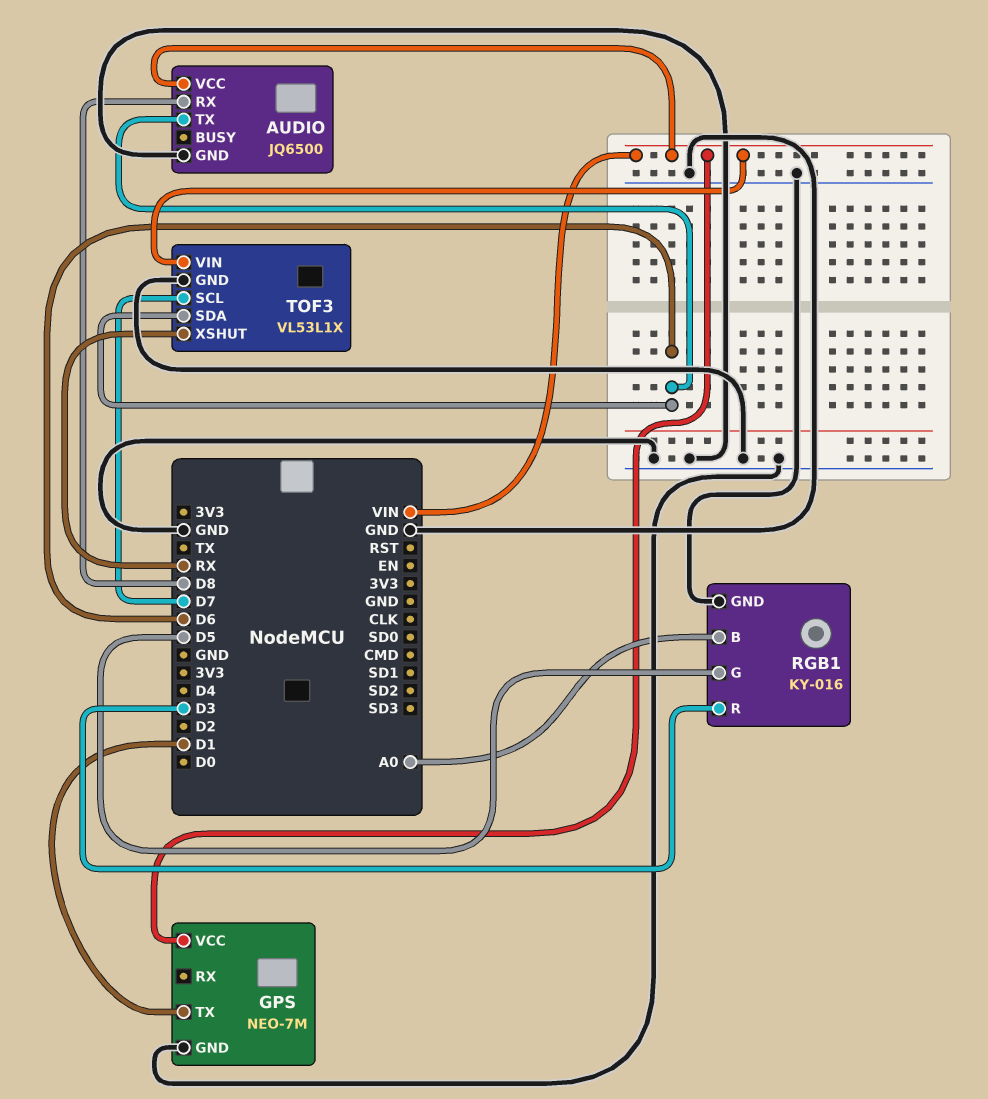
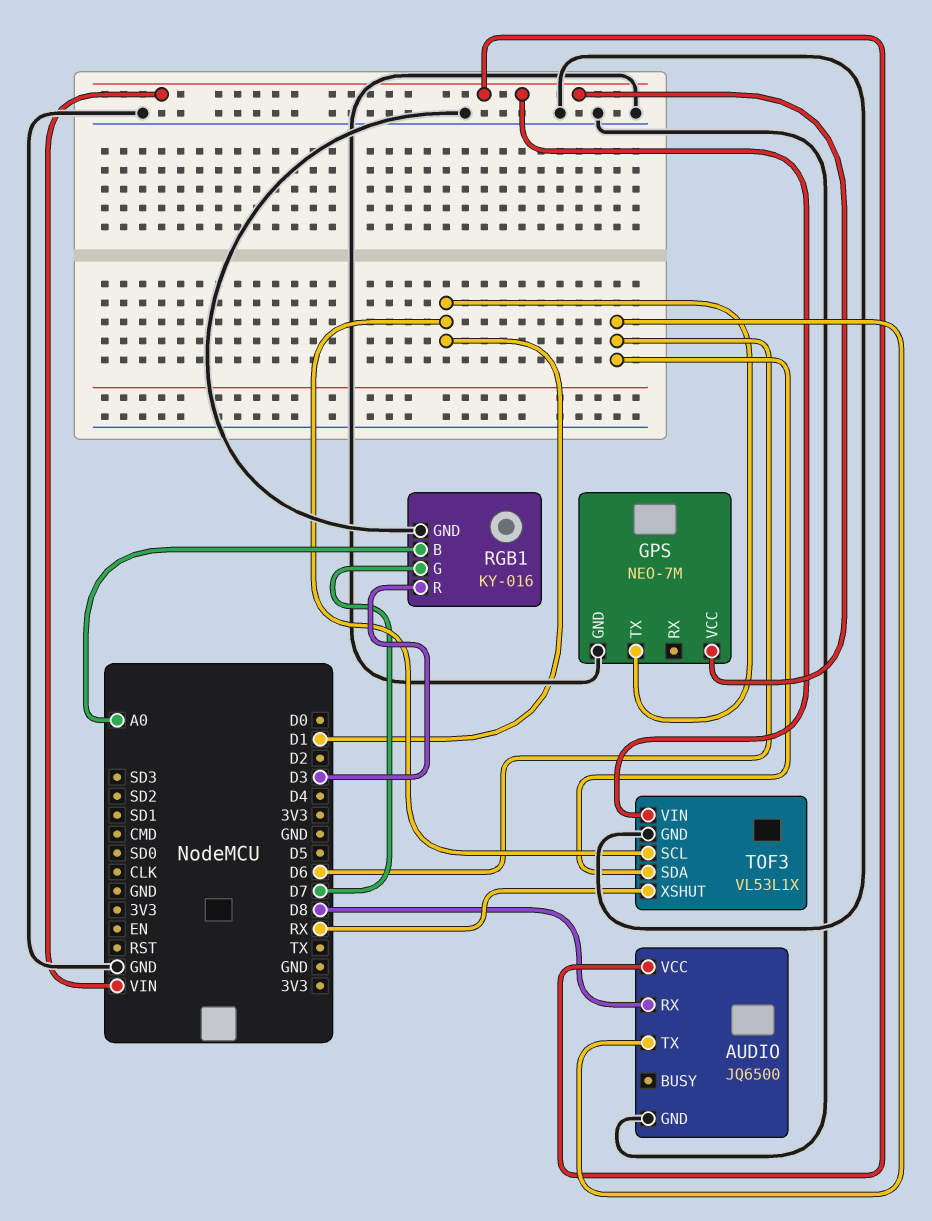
RGB1 pin G: D5 -> D7
TOF3 pin SCL: D7 -> D1

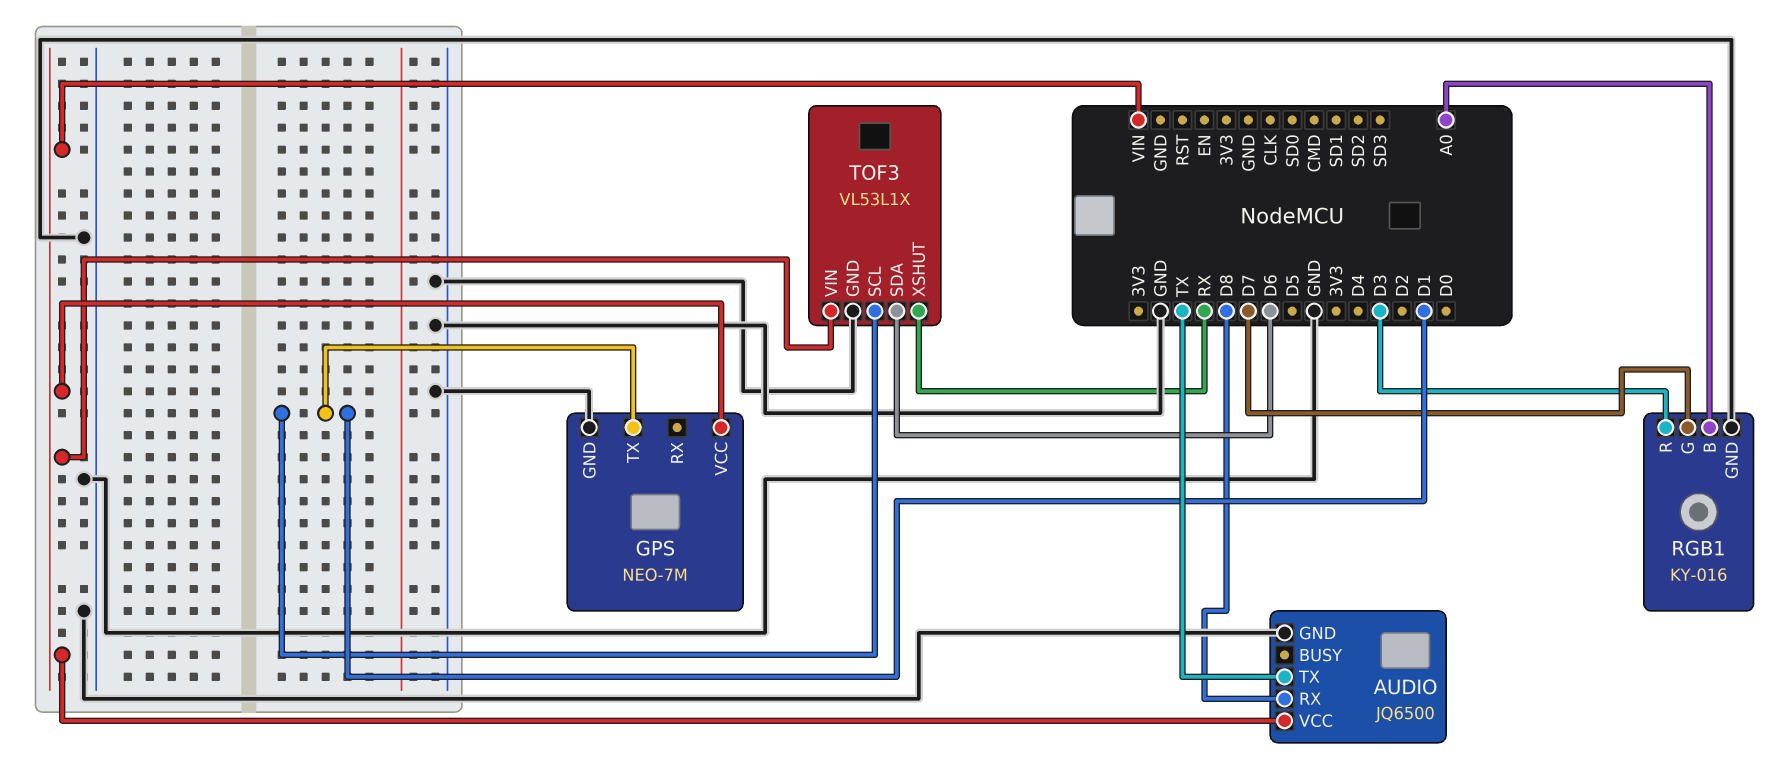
AUDIO pin TX: D6 -> TX

